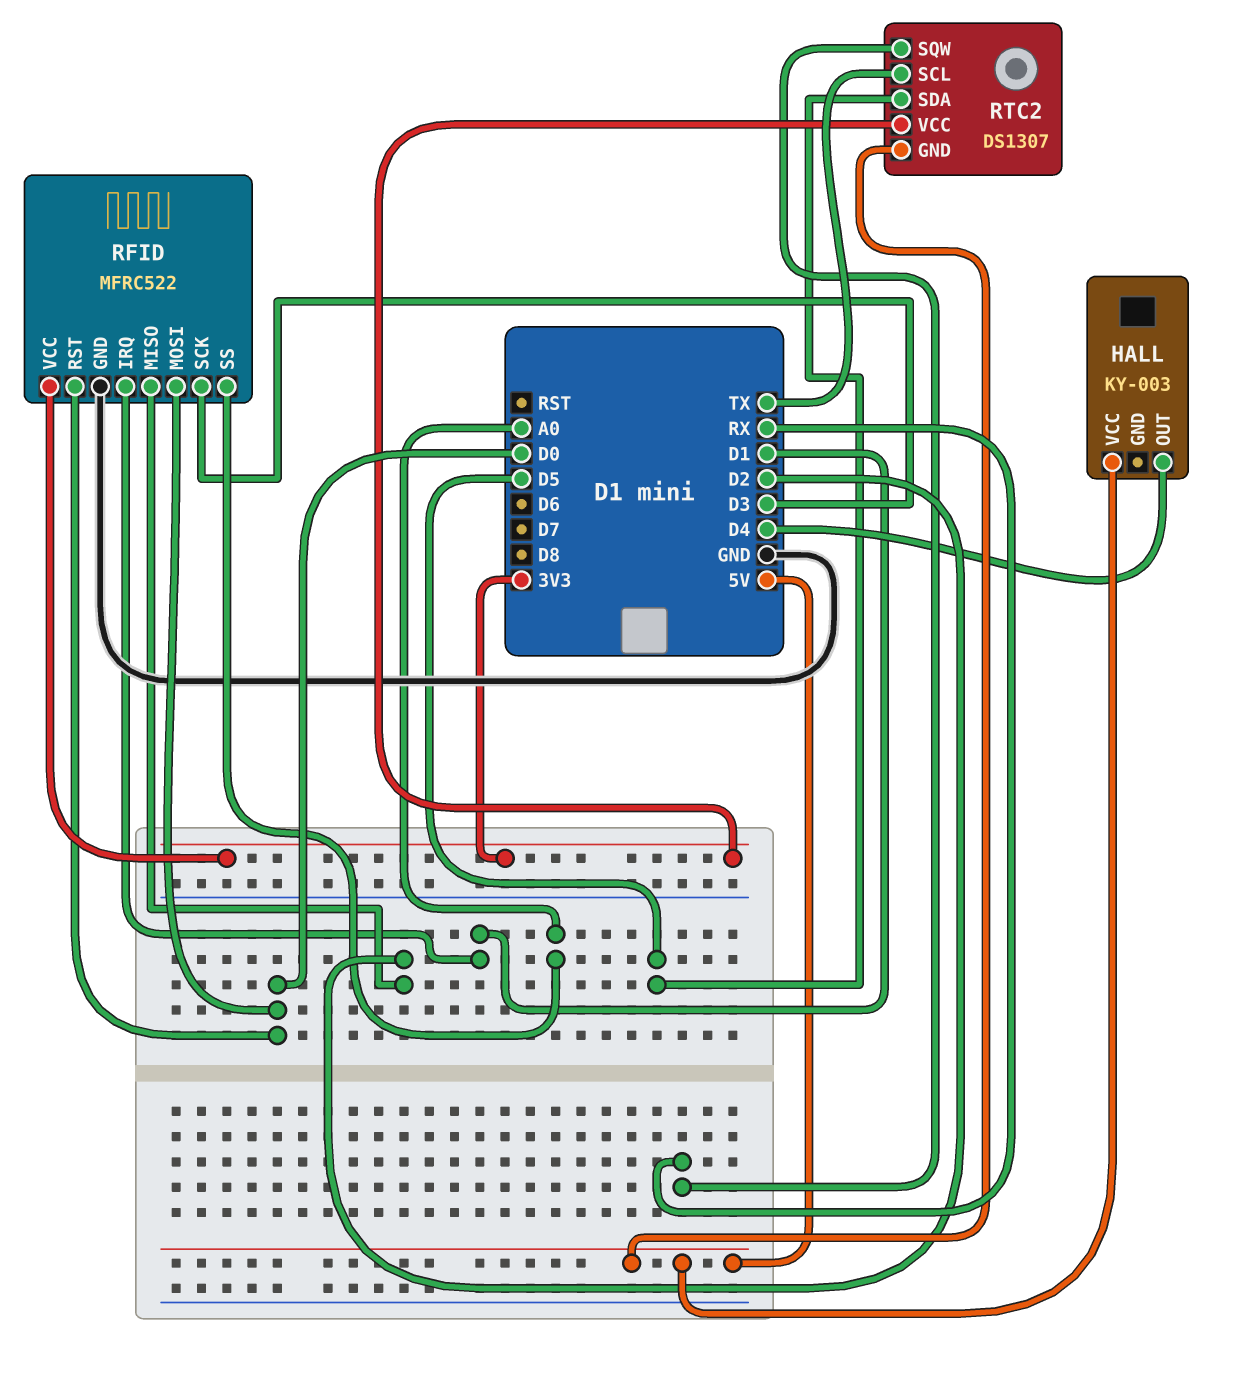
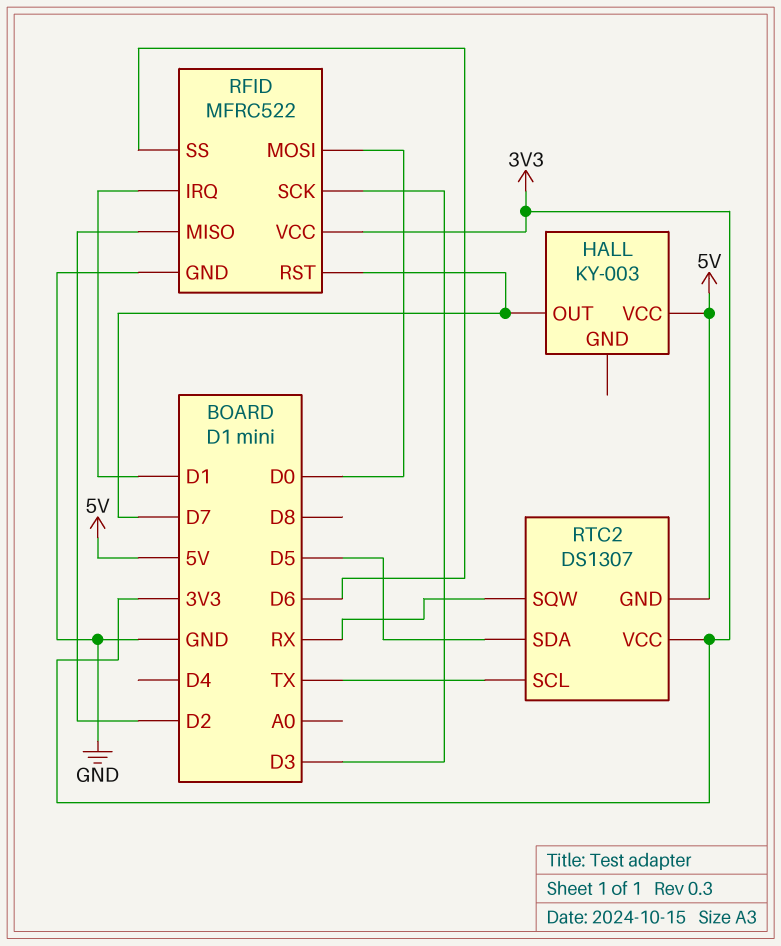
HALL pin OUT: D4 -> D7
RFID pin RST: D0 -> D7
RFID pin SS: A0 -> D6

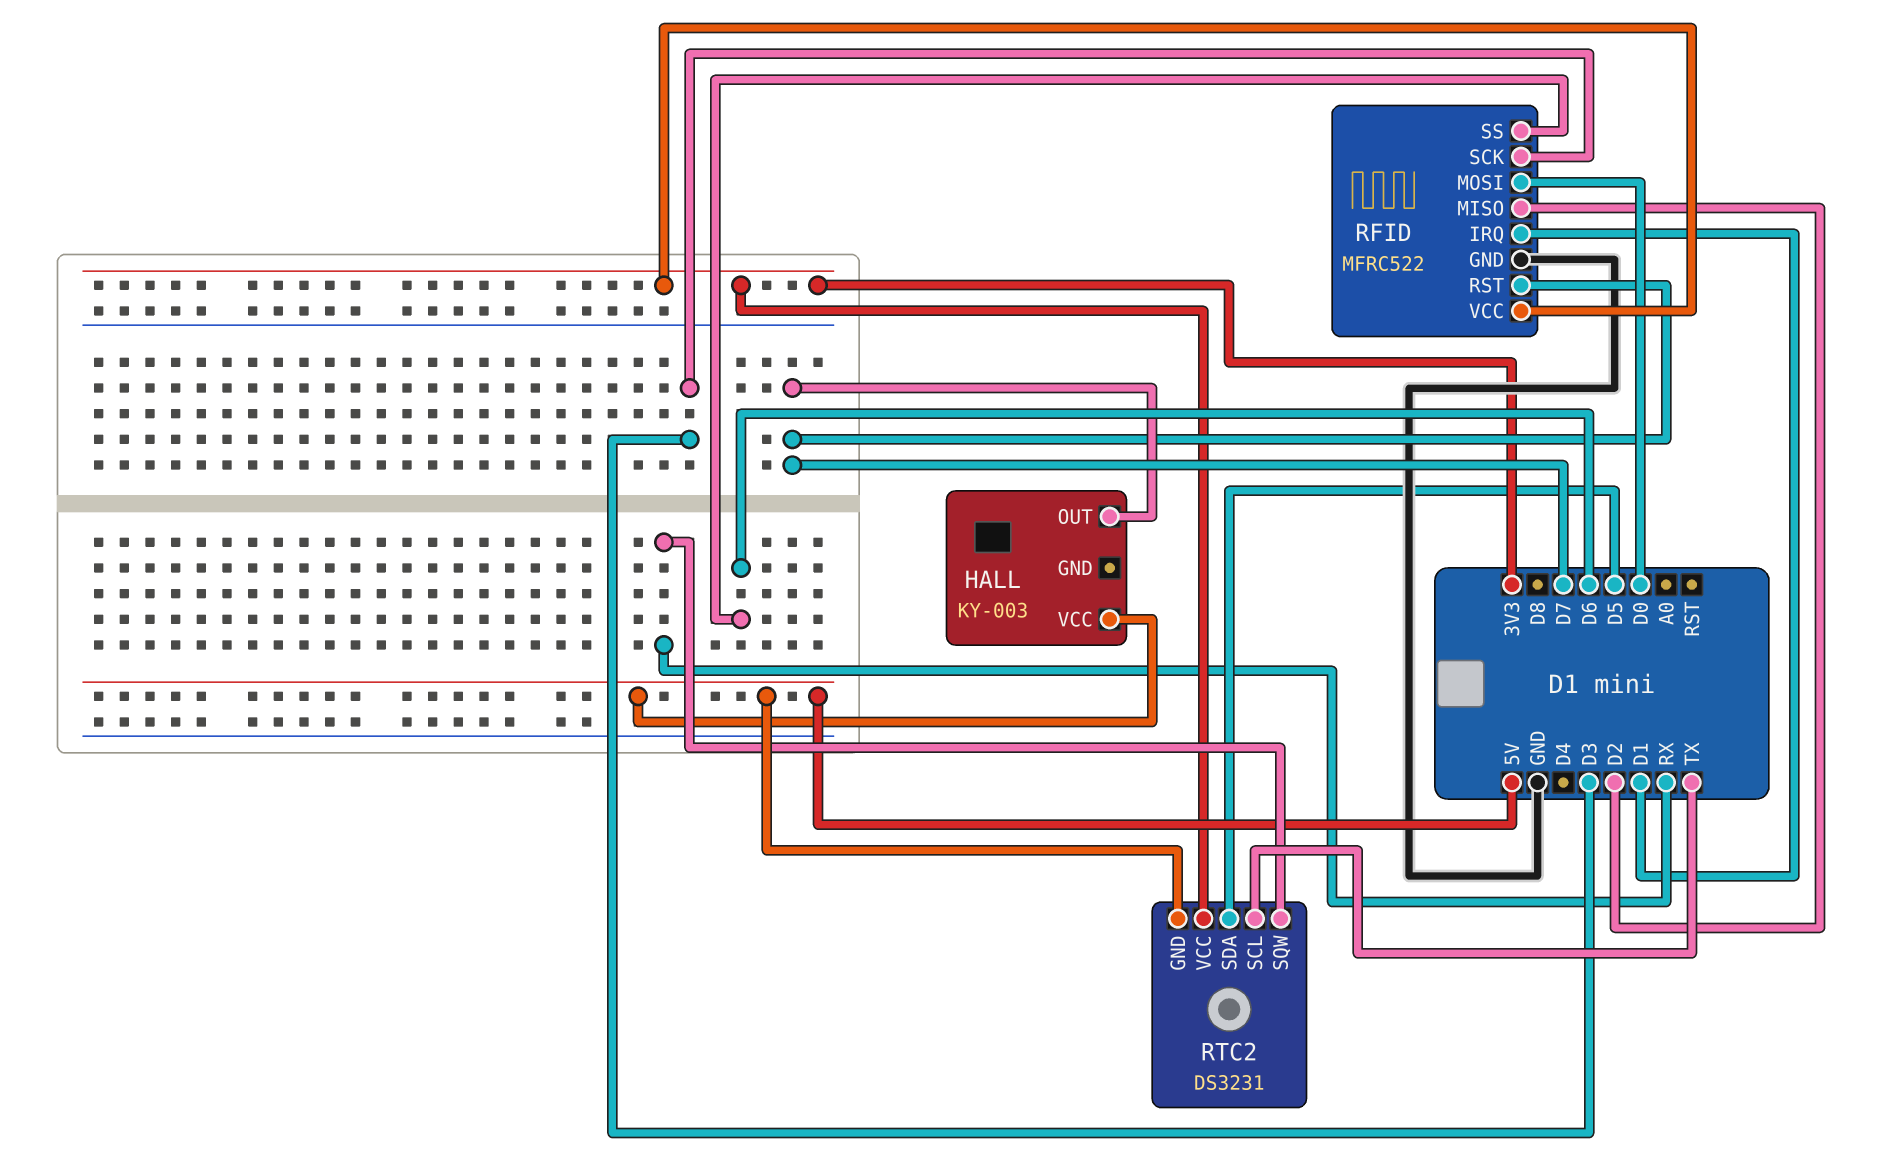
RTC2: DS1307 -> DS3231

